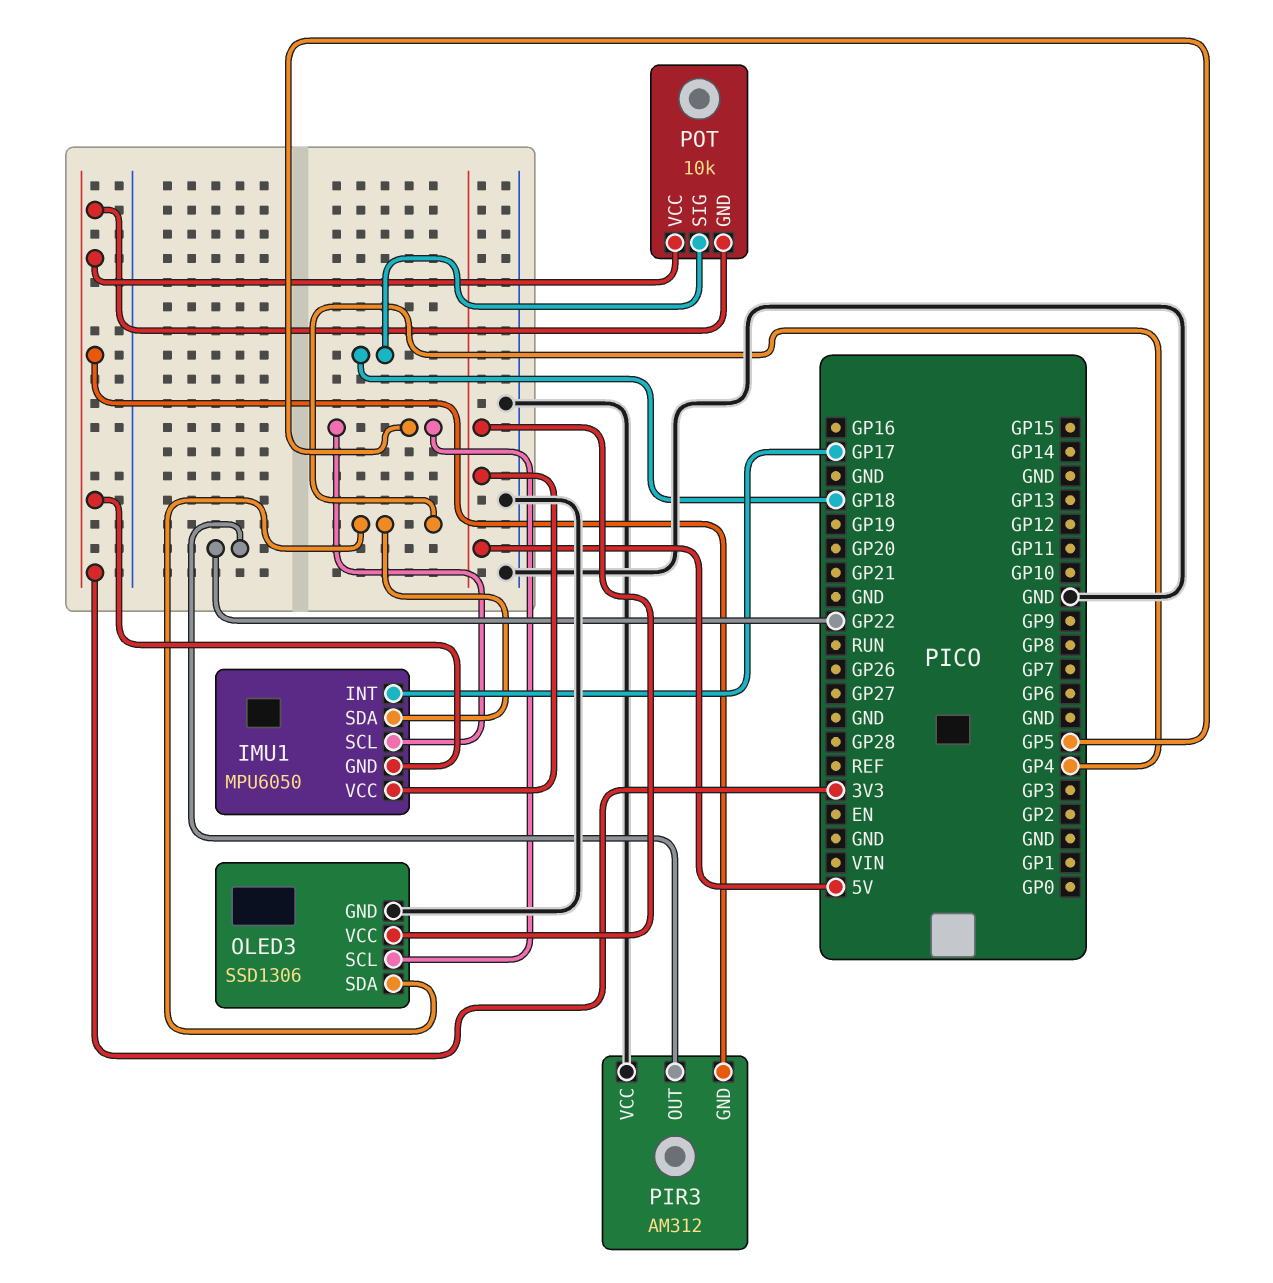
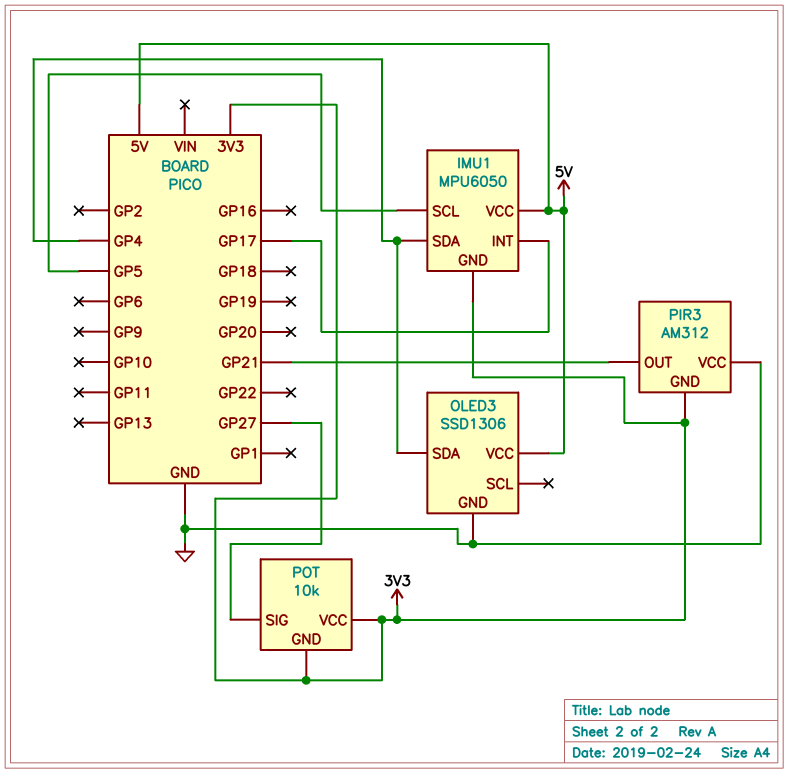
OLED3 pin SCL: GP5 -> none
PIR3 pin OUT: GP22 -> GP21
POT pin SIG: GP18 -> GP27

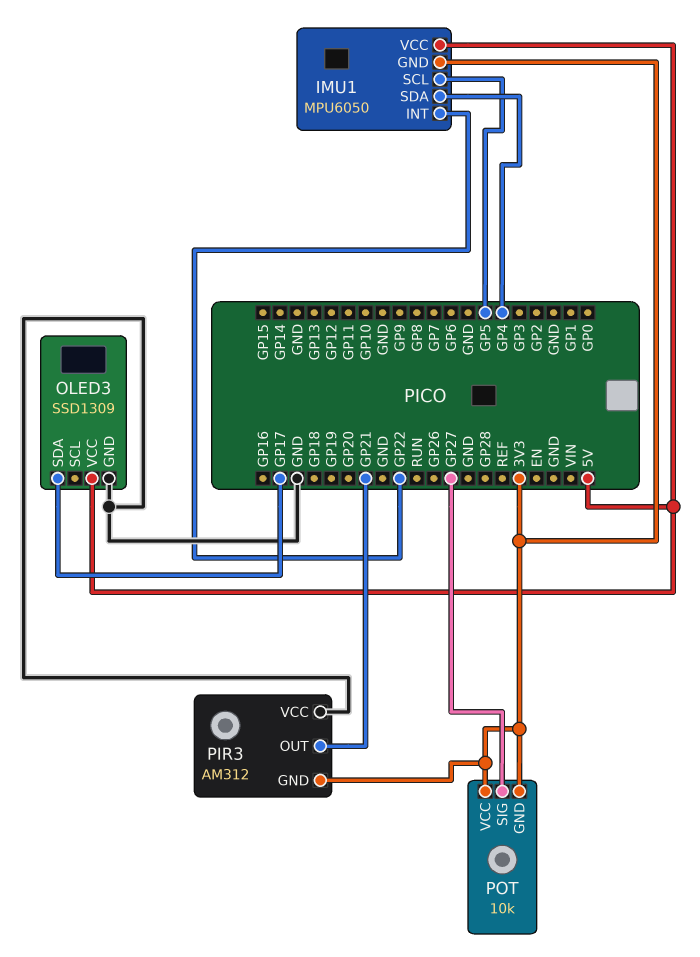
IMU1 pin INT: GP17 -> GP22
OLED3: SSD1306 -> SSD1309
OLED3 pin SDA: GP4 -> GP17

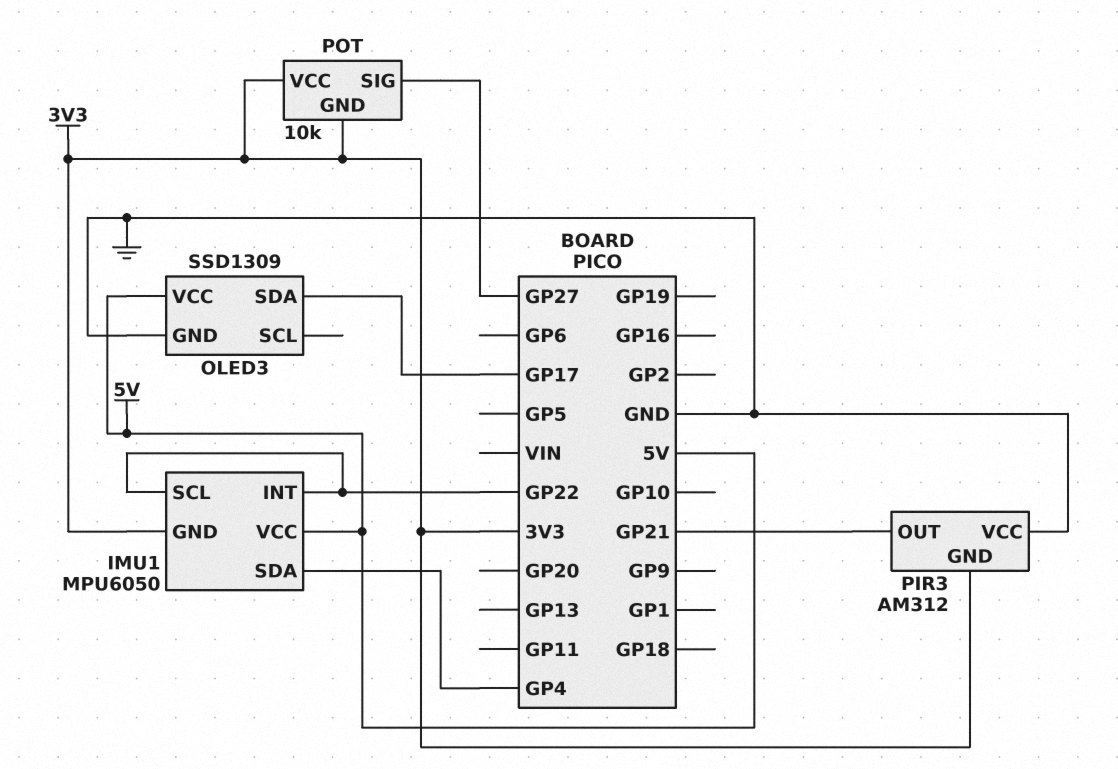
IMU1 pin SCL: GP5 -> GP22

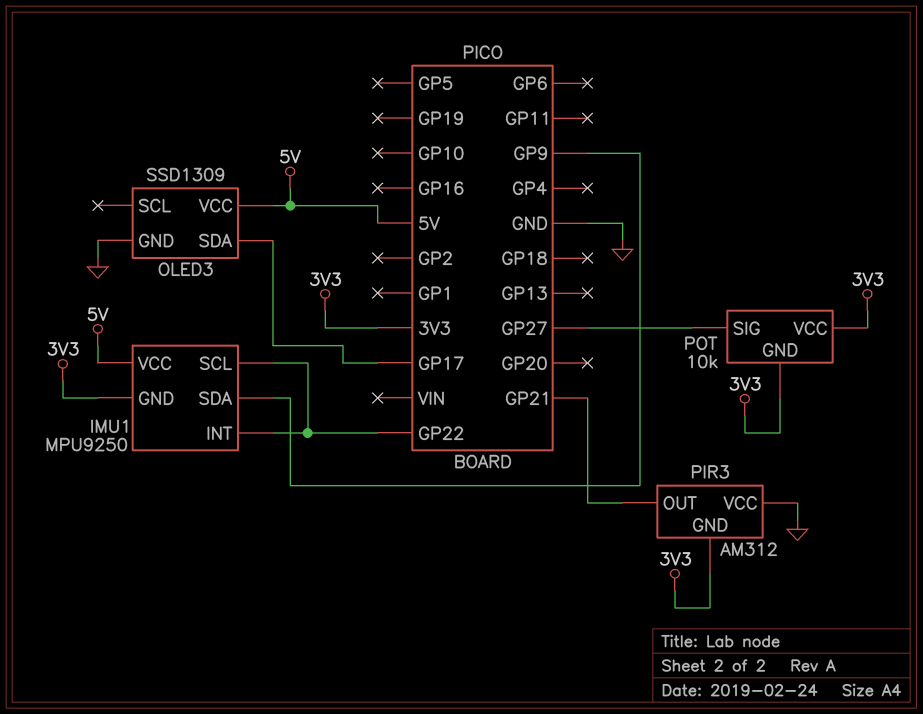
IMU1: MPU6050 -> MPU9250
IMU1 pin SDA: GP4 -> GP9

